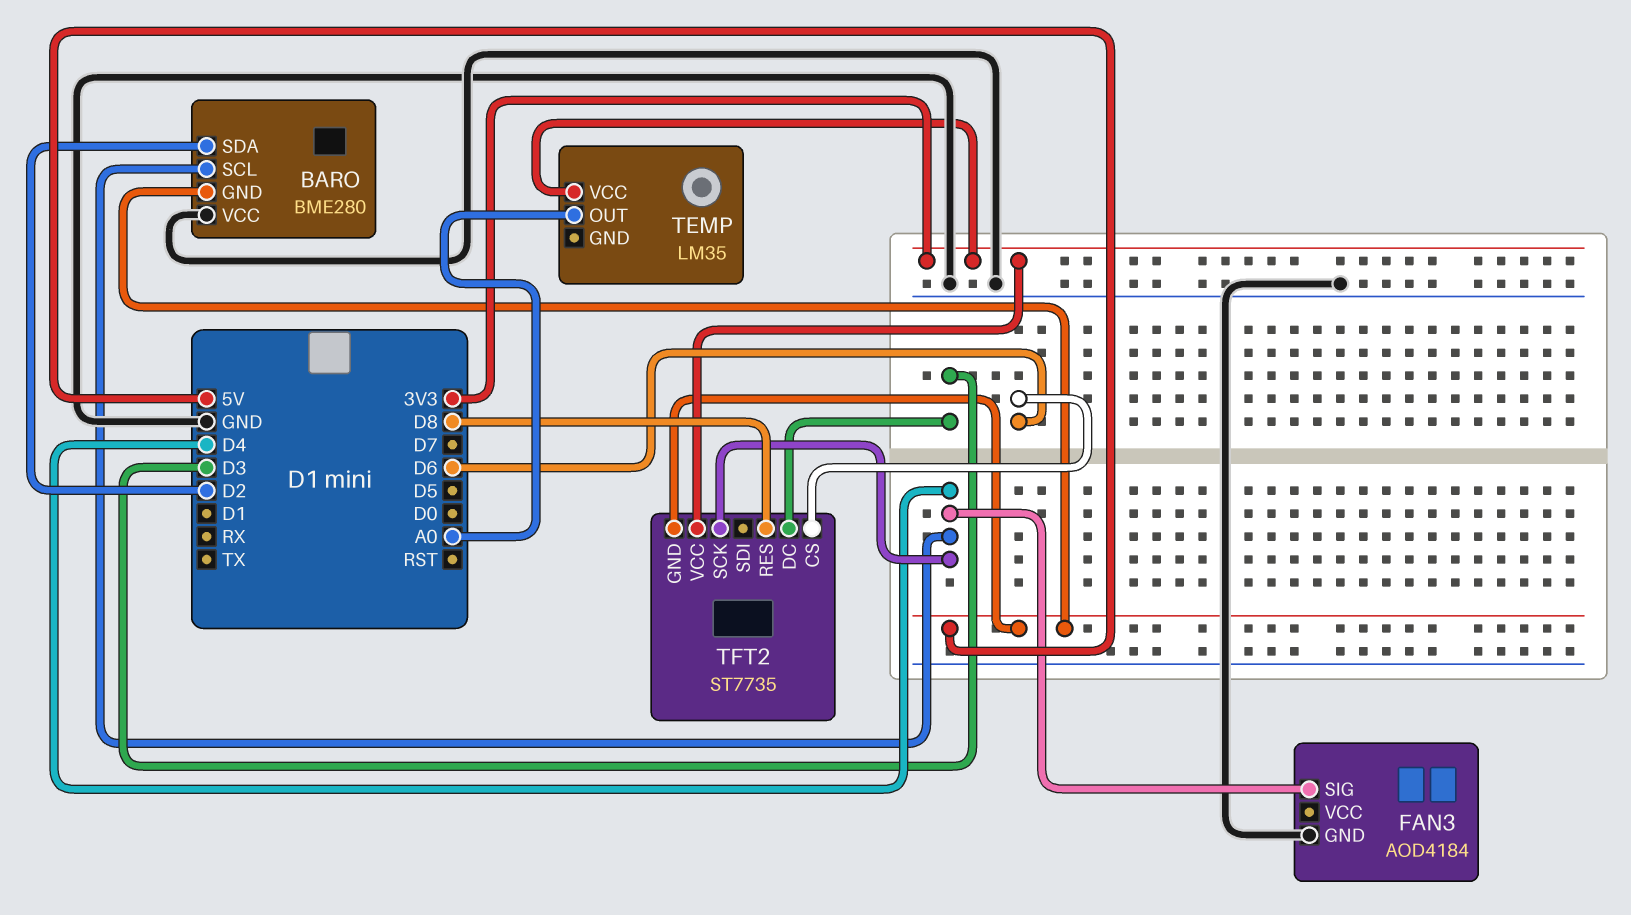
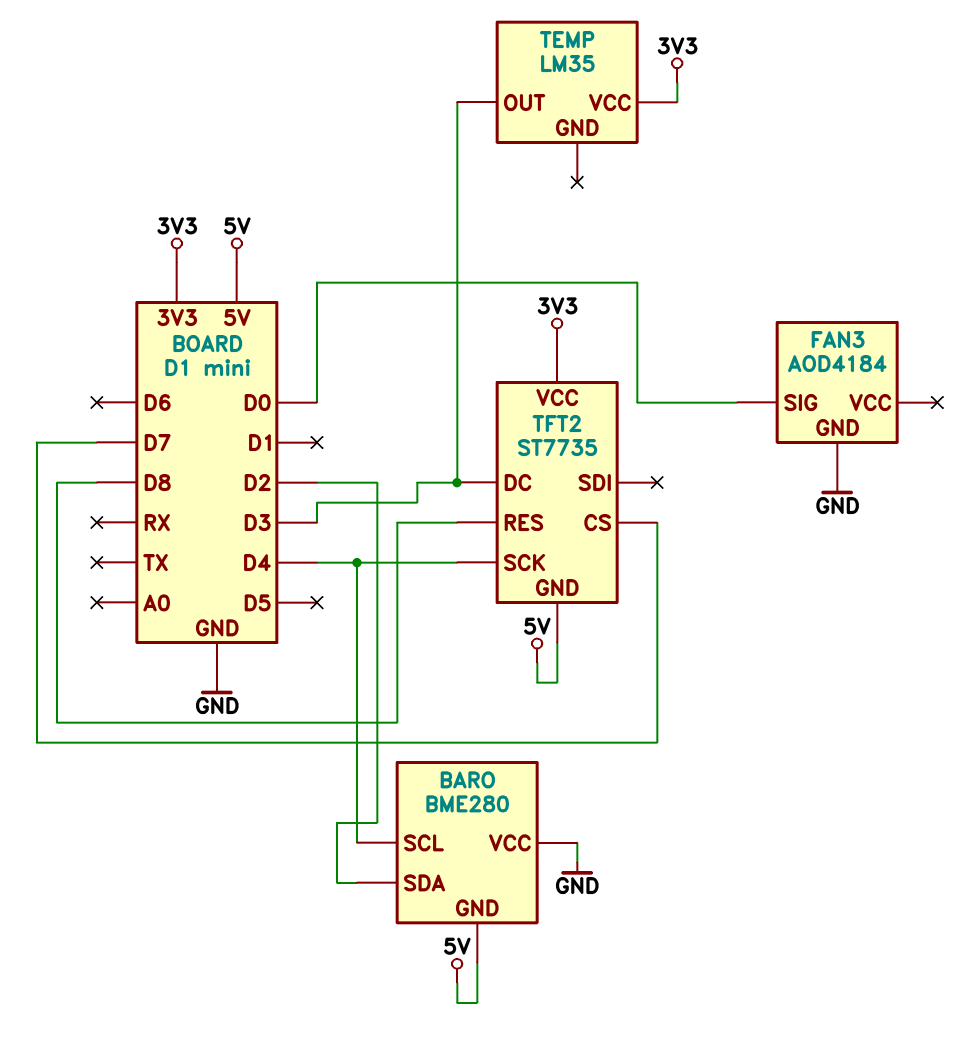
FAN3 pin SIG: D4 -> D0
TEMP pin OUT: A0 -> D3
TFT2 pin CS: D6 -> D7

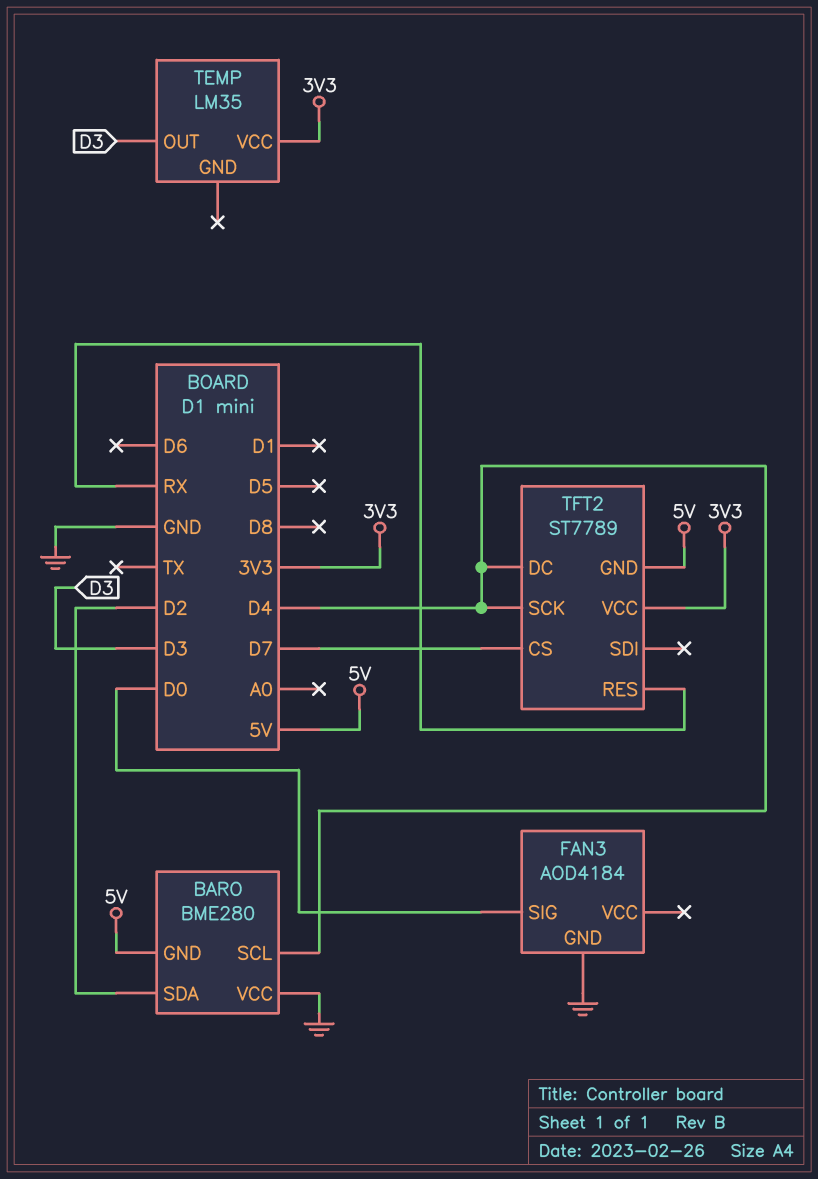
TFT2: ST7735 -> ST7789
TFT2 pin DC: D3 -> D4
TFT2 pin RES: D8 -> RX

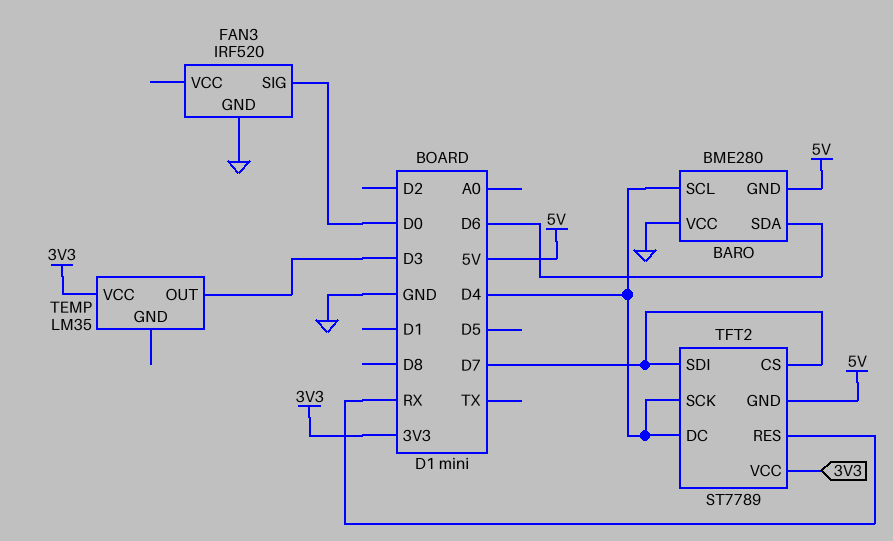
BARO pin SDA: D2 -> D6
FAN3: AOD4184 -> IRF520
TFT2 pin SDI: none -> D7

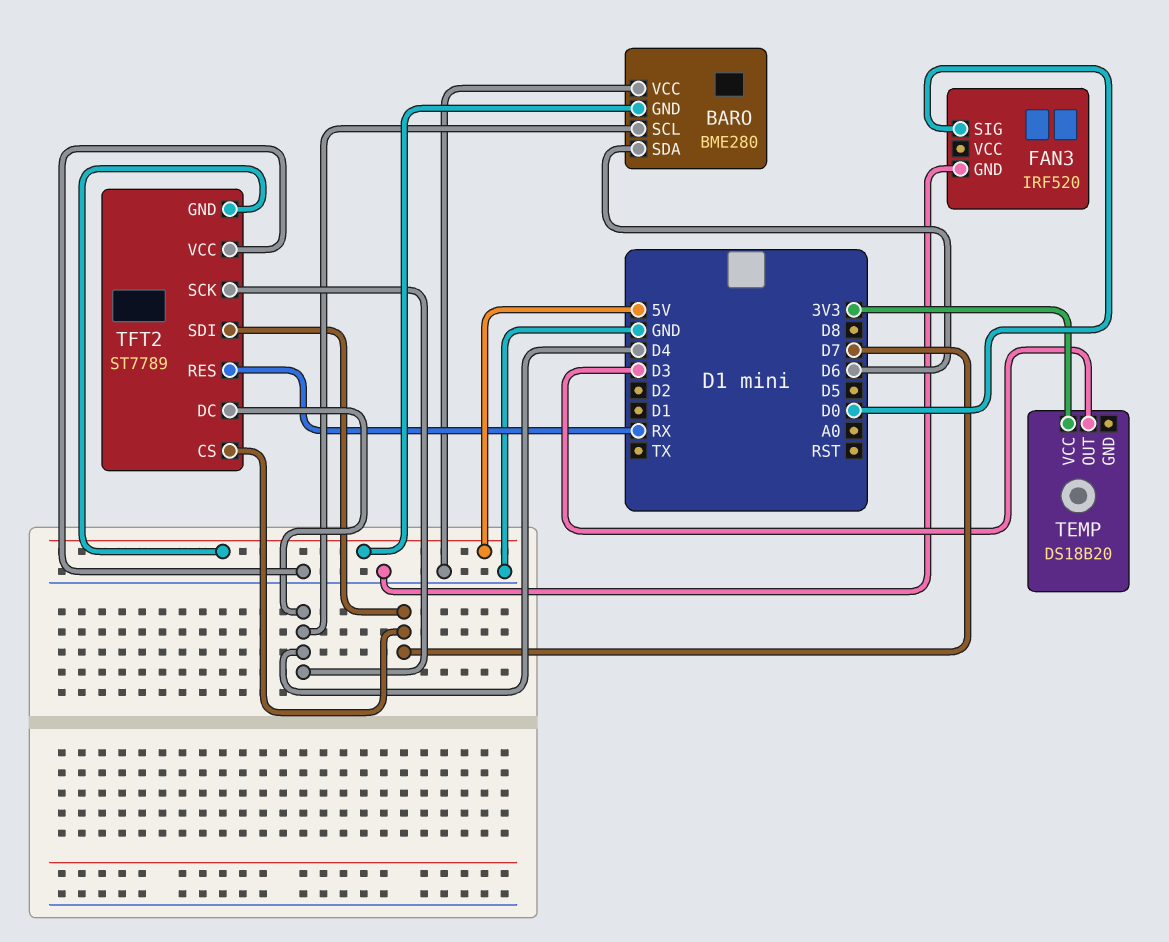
TEMP: LM35 -> DS18B20
TFT2 pin VCC: 3V3 -> GND

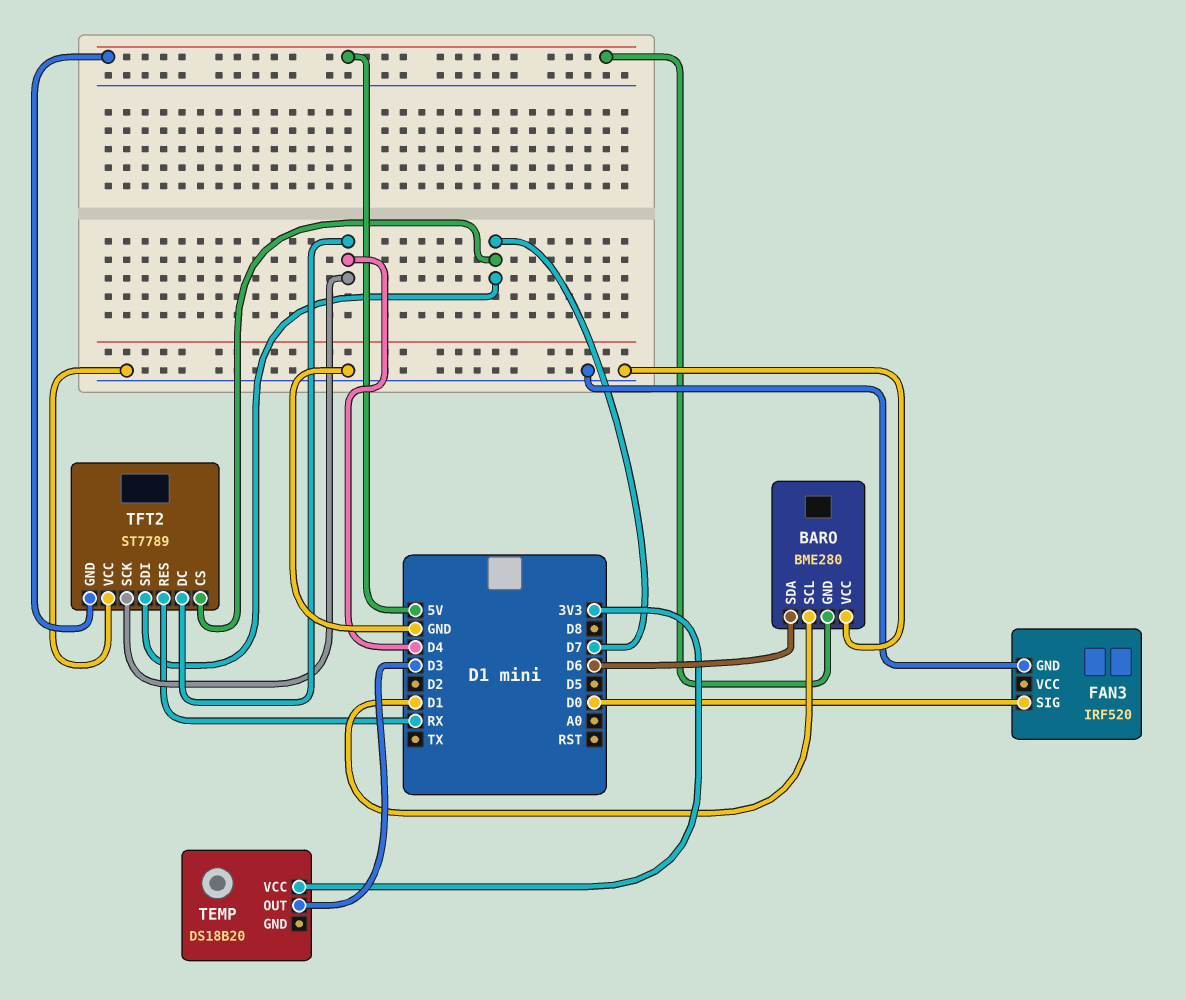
BARO pin SCL: D4 -> D1

